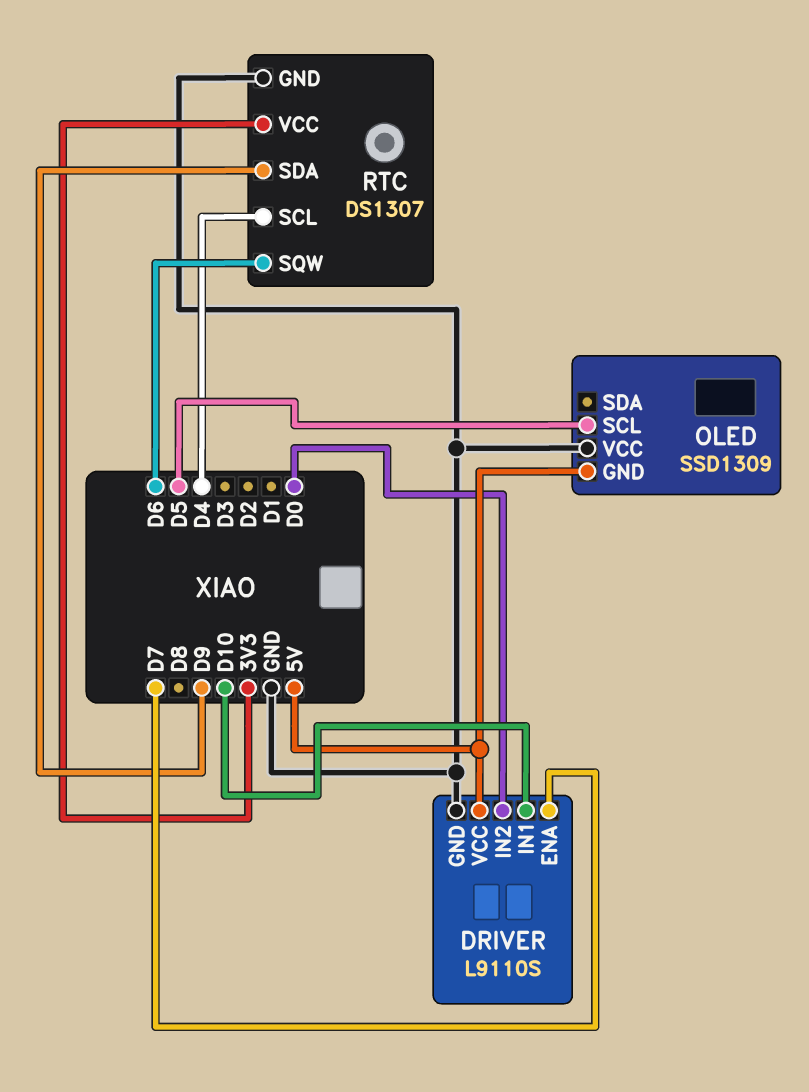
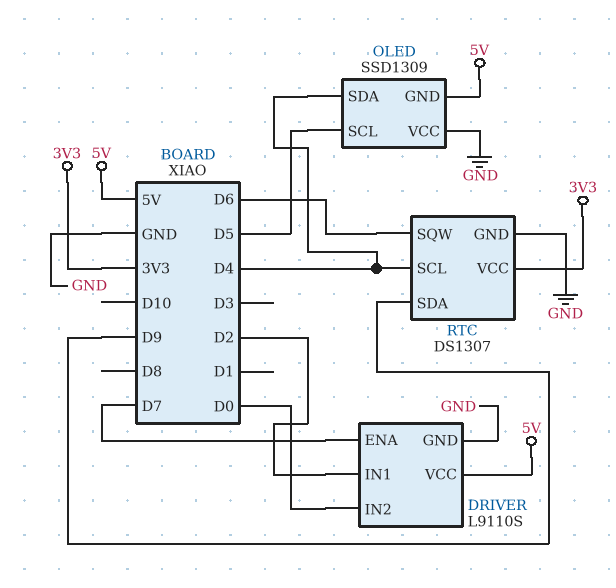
DRIVER pin IN1: D10 -> D2
OLED pin SDA: none -> D4

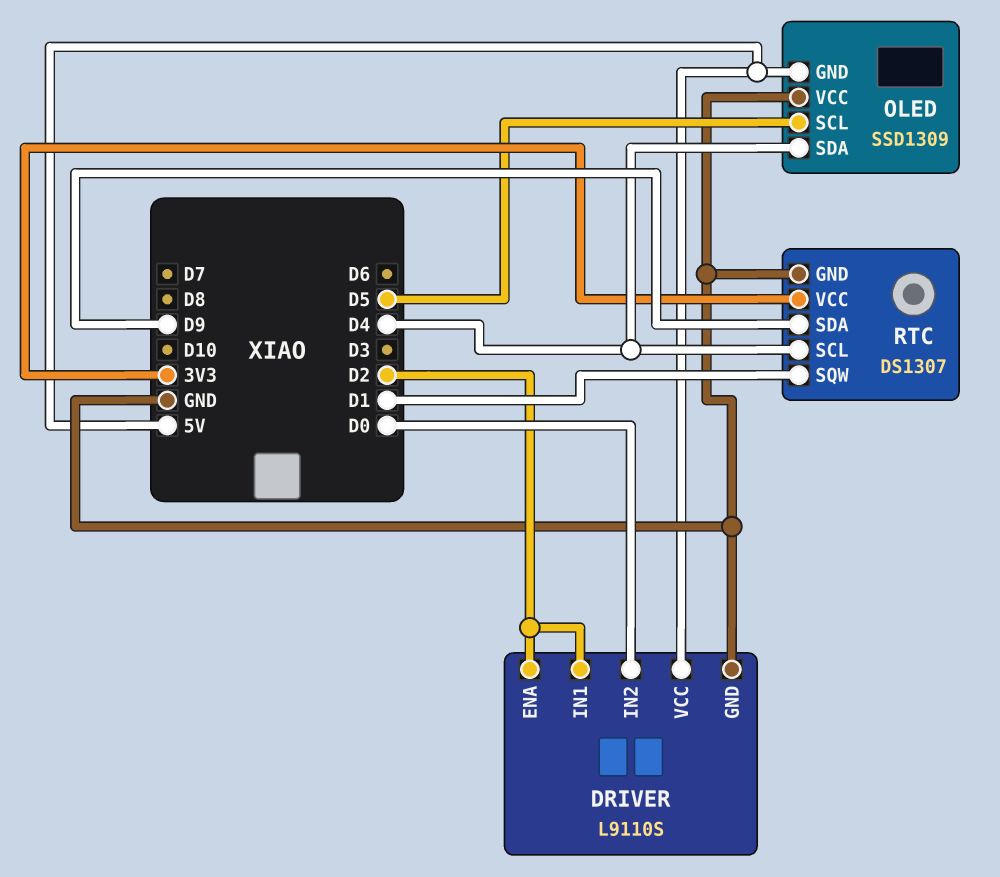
DRIVER pin ENA: D7 -> D2
RTC pin SQW: D6 -> D1

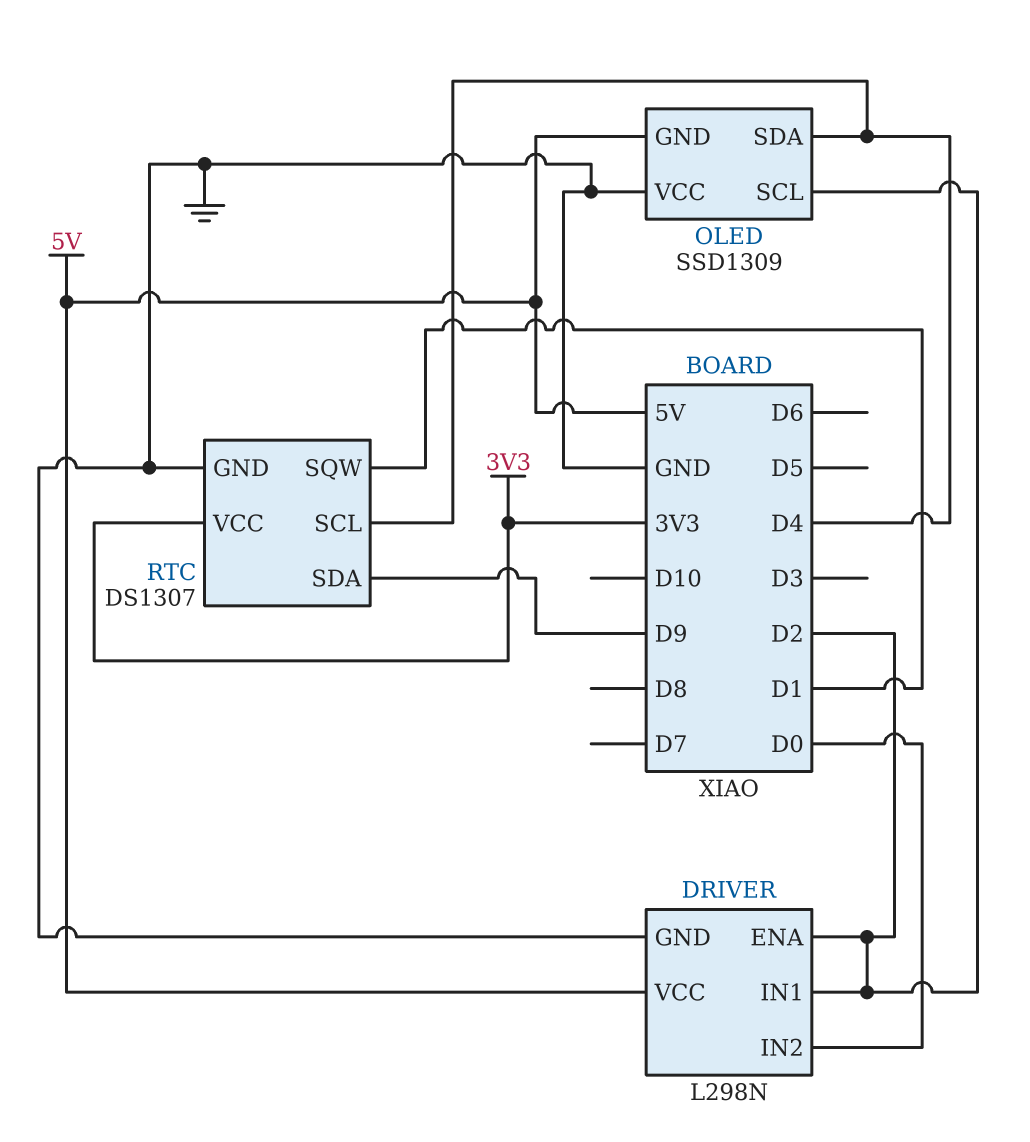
DRIVER: L9110S -> L298N
OLED pin SCL: D5 -> D2

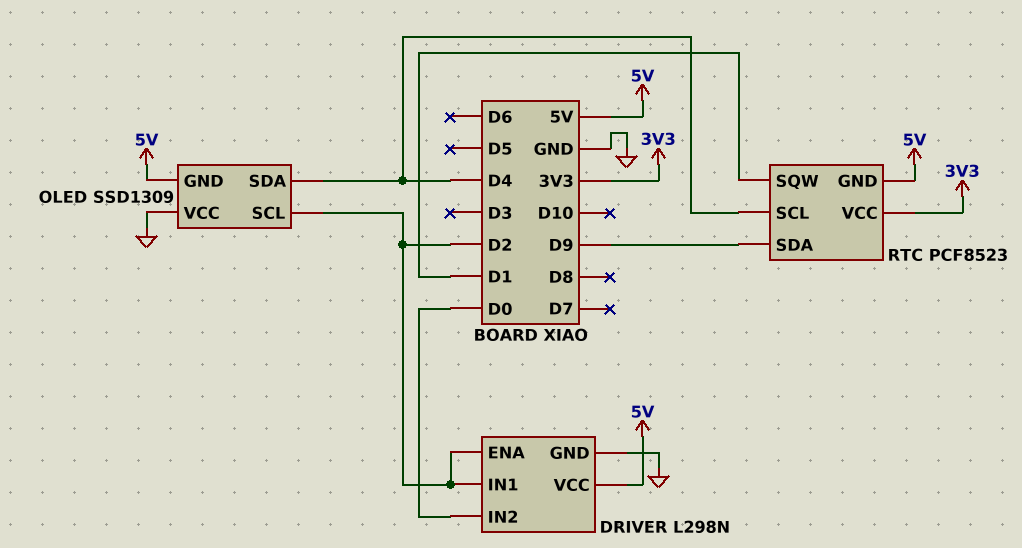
RTC: DS1307 -> PCF8523
RTC pin GND: GND -> 5V

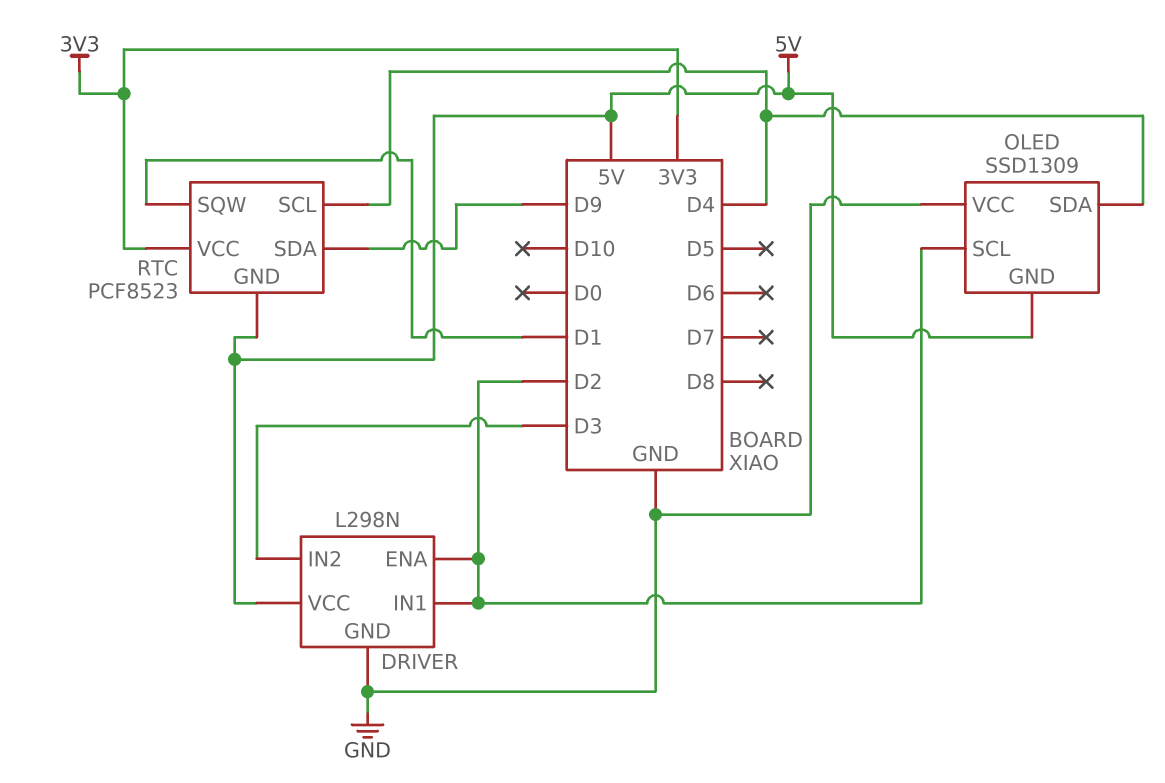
DRIVER pin IN2: D0 -> D3

